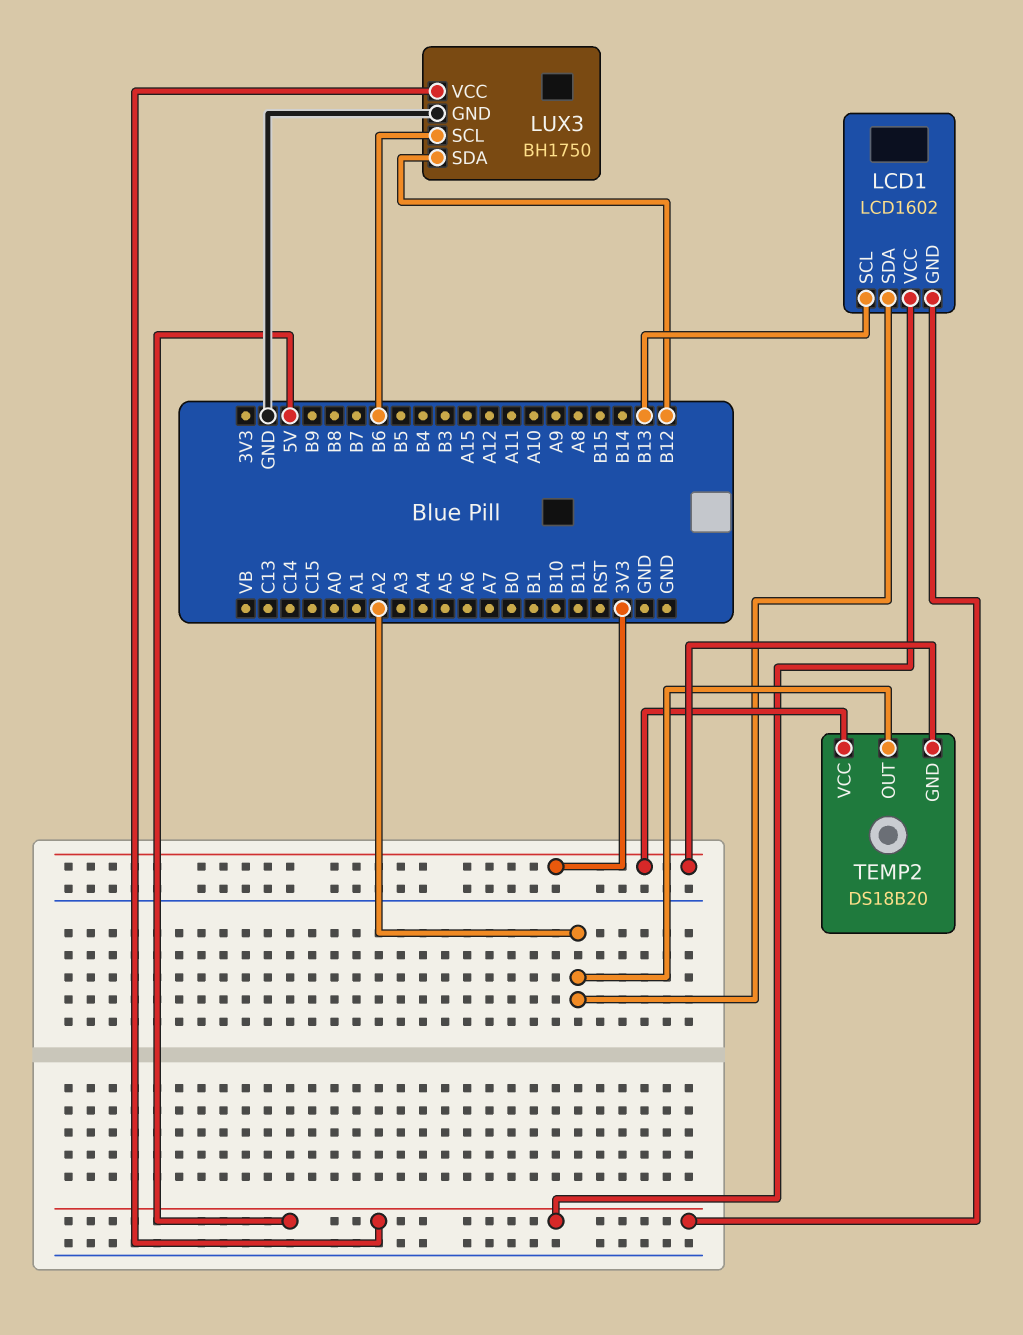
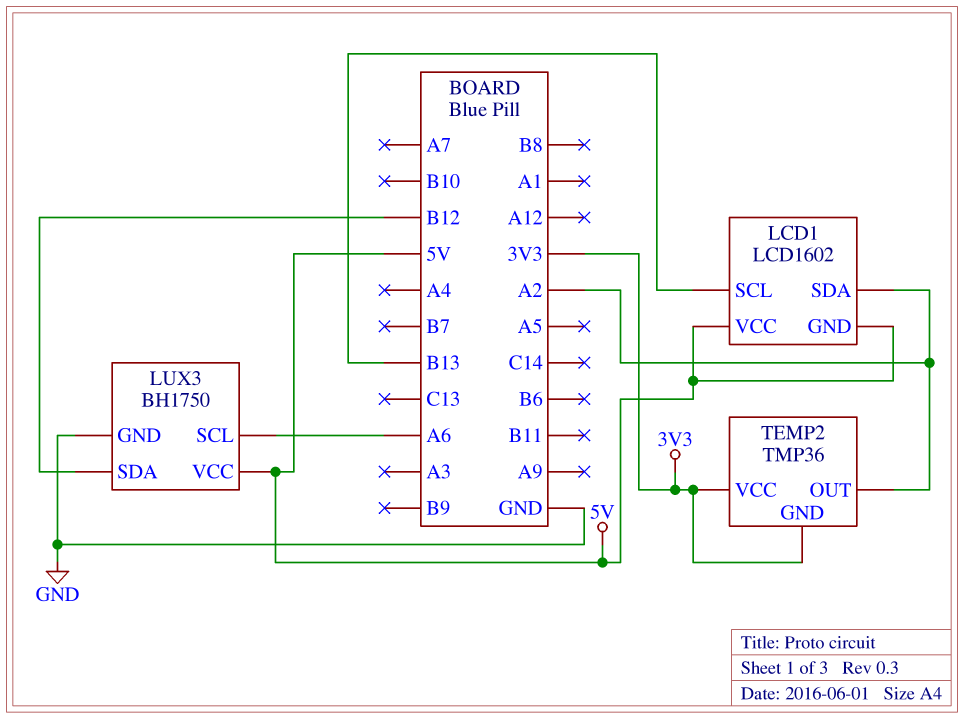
LUX3 pin SCL: B6 -> A6
TEMP2: DS18B20 -> TMP36

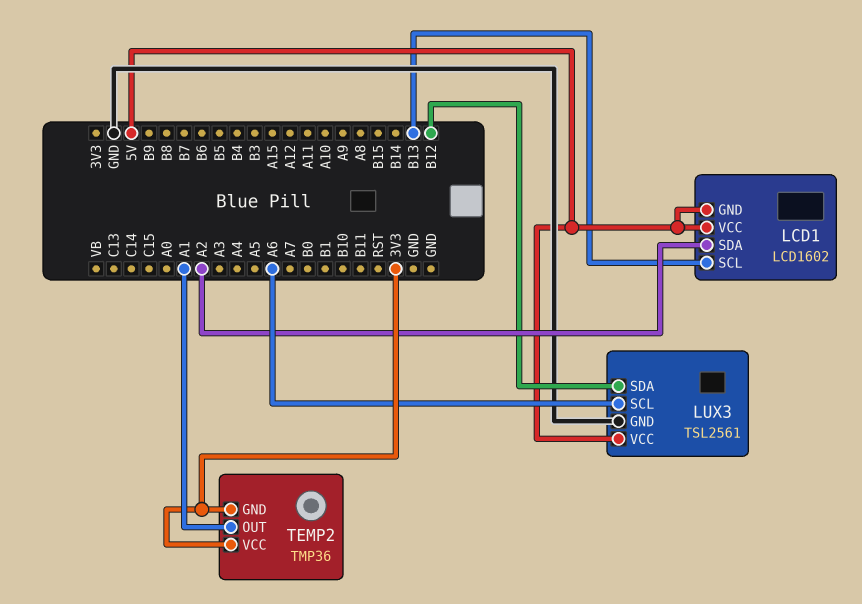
LUX3: BH1750 -> TSL2561
TEMP2 pin OUT: A2 -> A1

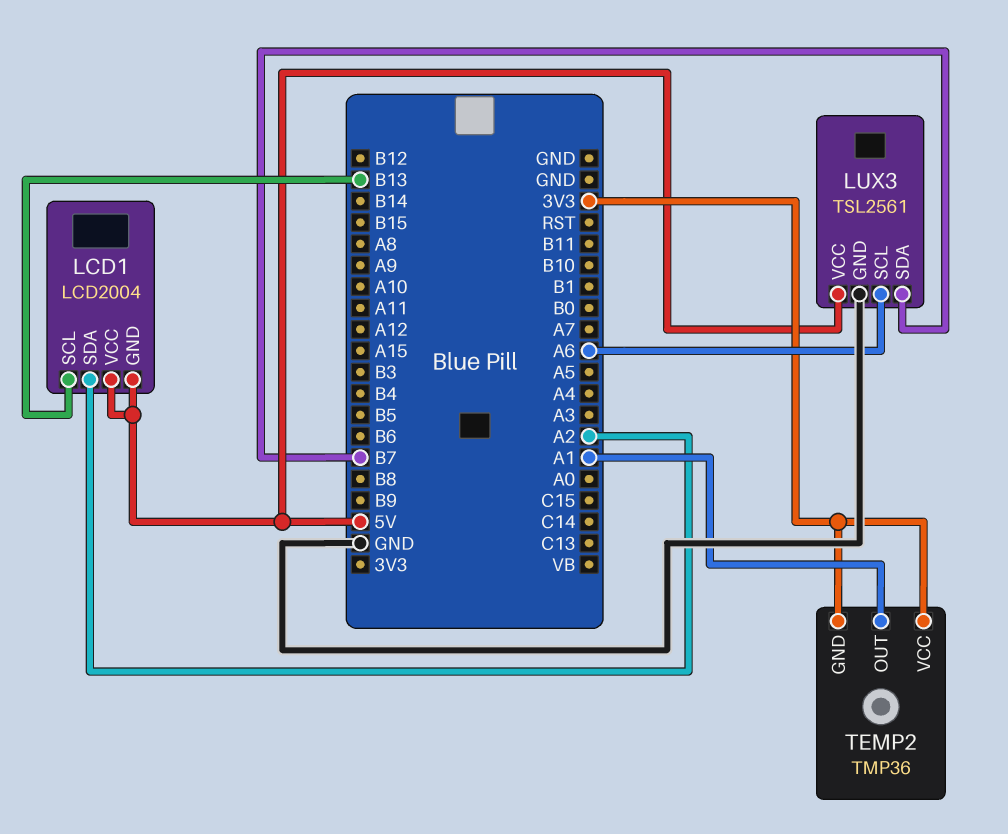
LCD1: LCD1602 -> LCD2004
LUX3 pin SDA: B12 -> B7

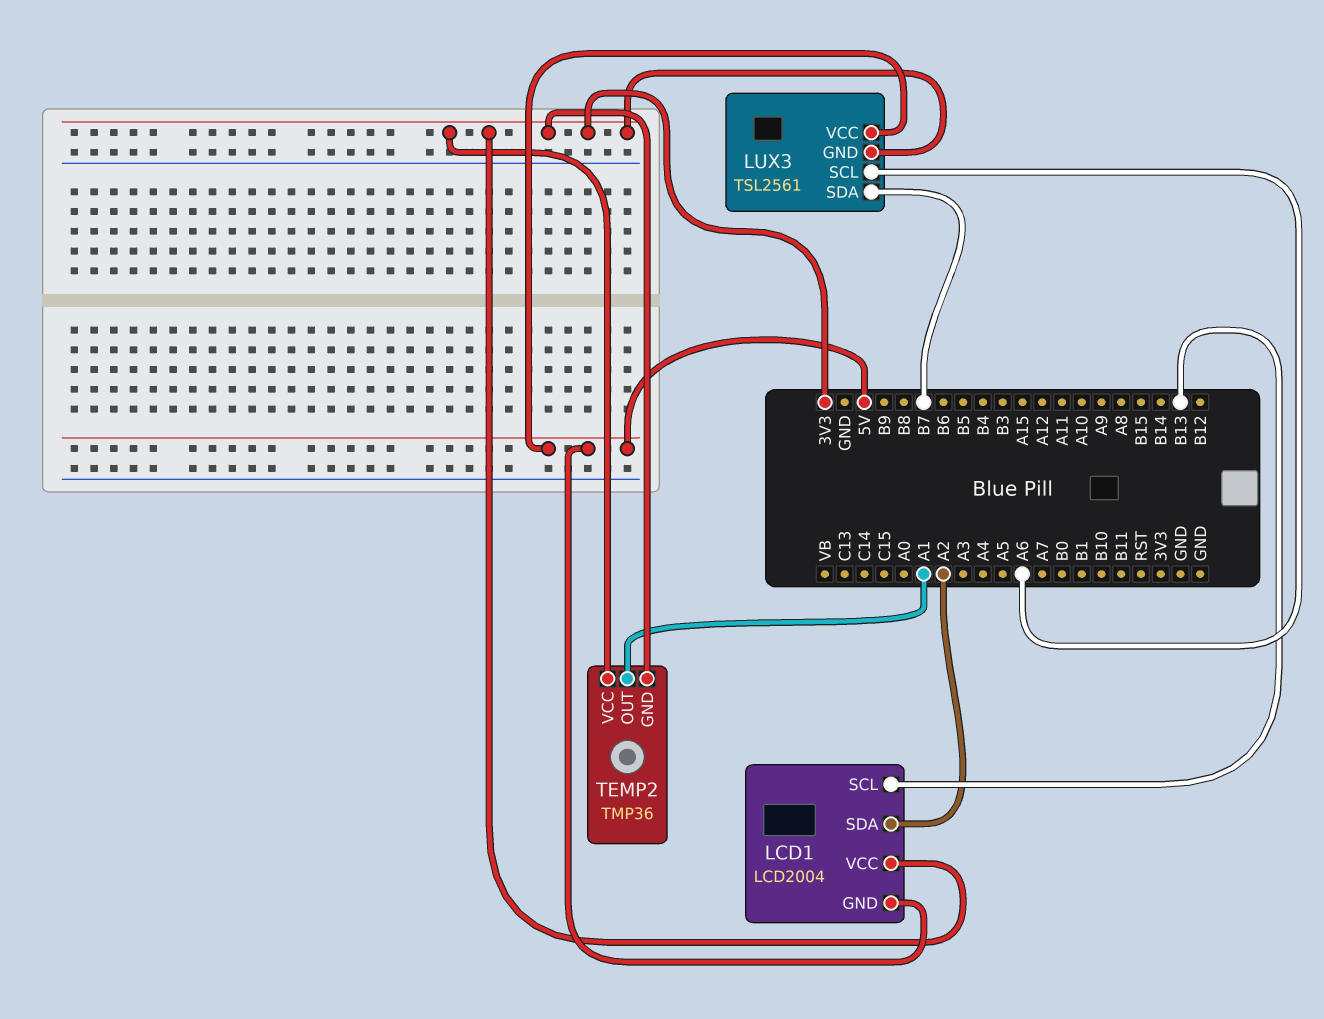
LCD1 pin VCC: 5V -> 3V3
LUX3 pin GND: GND -> 3V3

